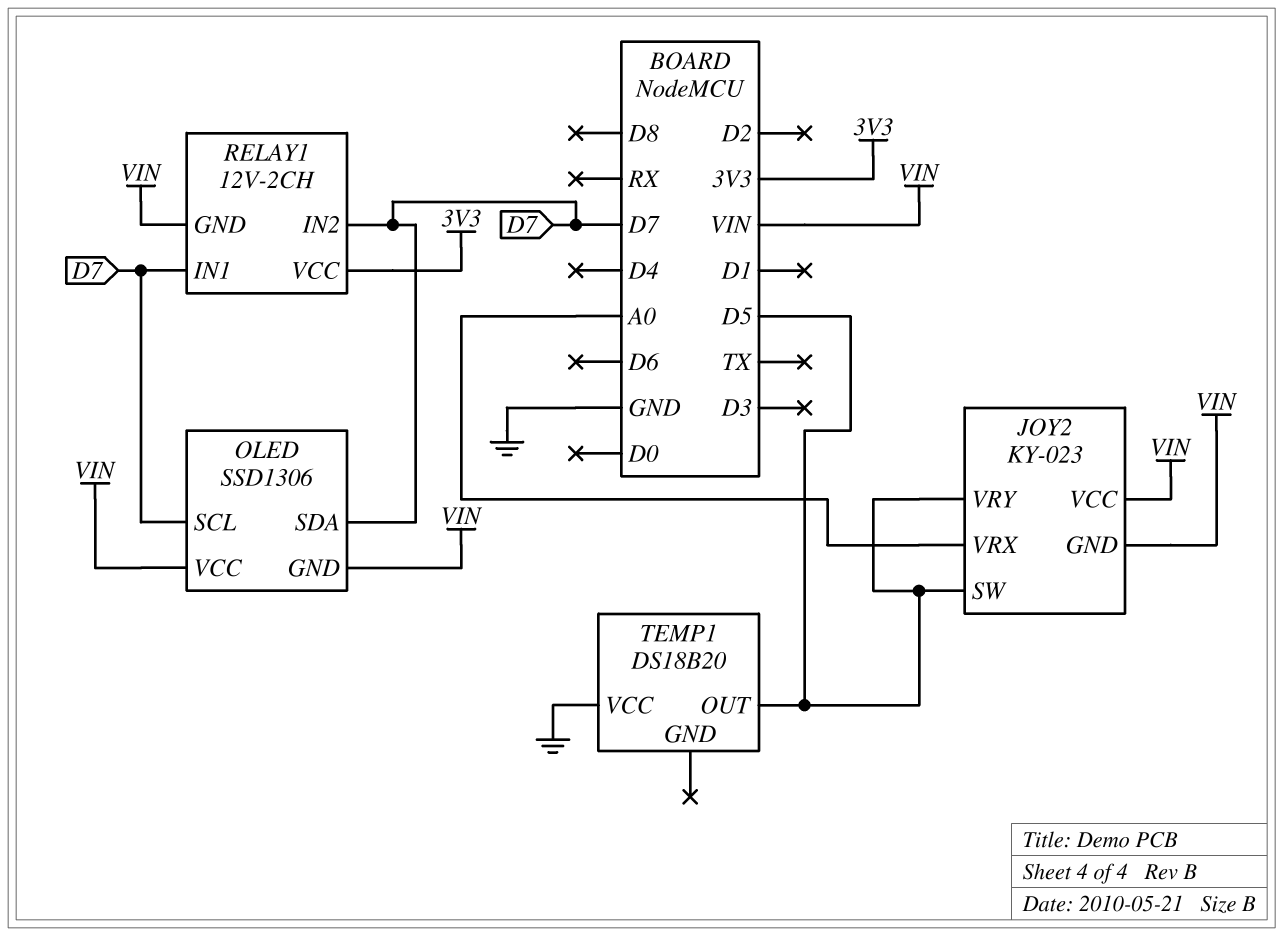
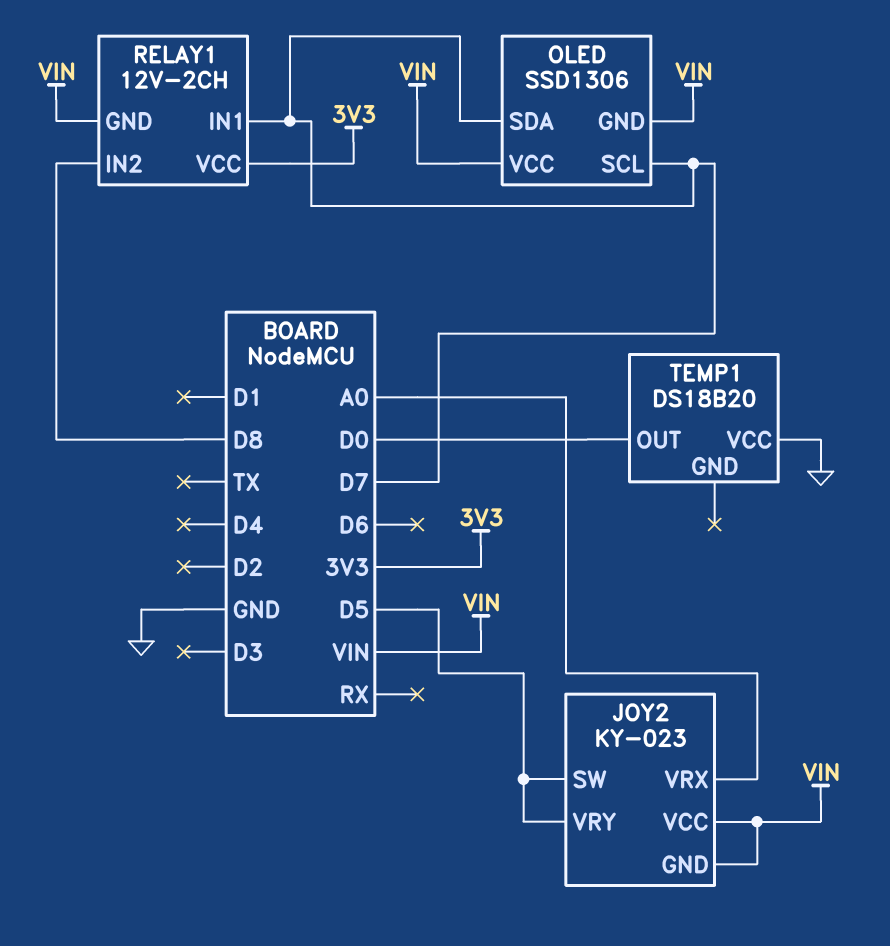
RELAY1 pin IN2: D7 -> D8
TEMP1 pin OUT: D5 -> D0

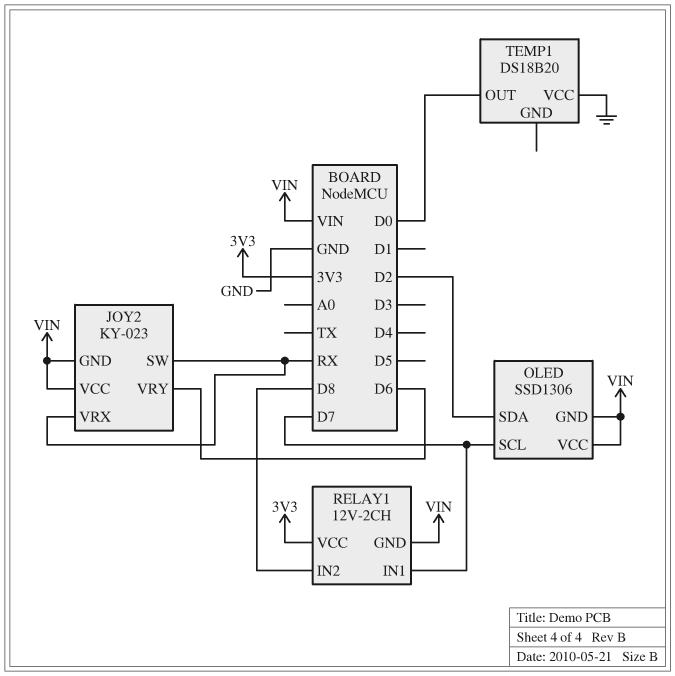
JOY2 pin SW: D5 -> RX
JOY2 pin VRX: A0 -> RX
JOY2 pin VRY: D5 -> D6
OLED pin SDA: D7 -> D2

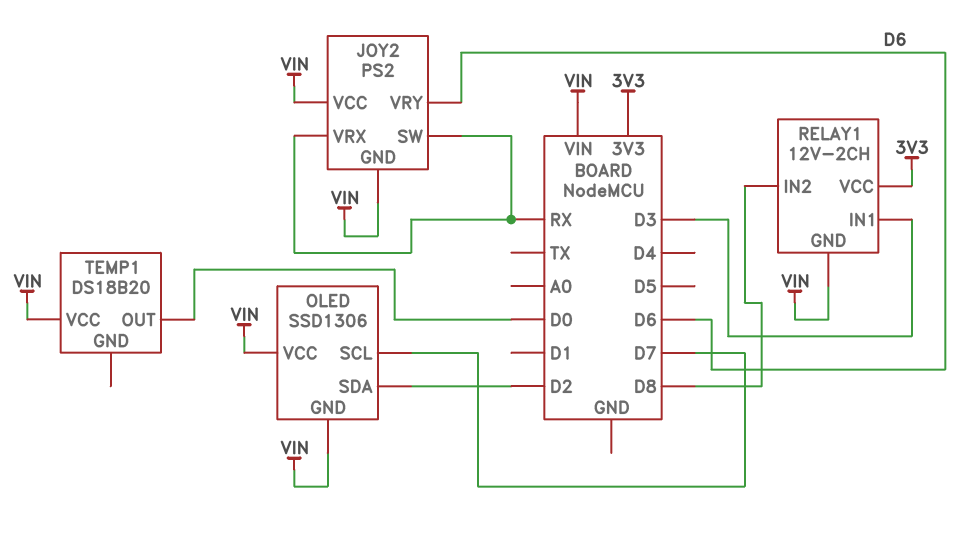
JOY2: KY-023 -> PS2
RELAY1 pin IN1: D7 -> D3
TEMP1 pin VCC: GND -> VIN

